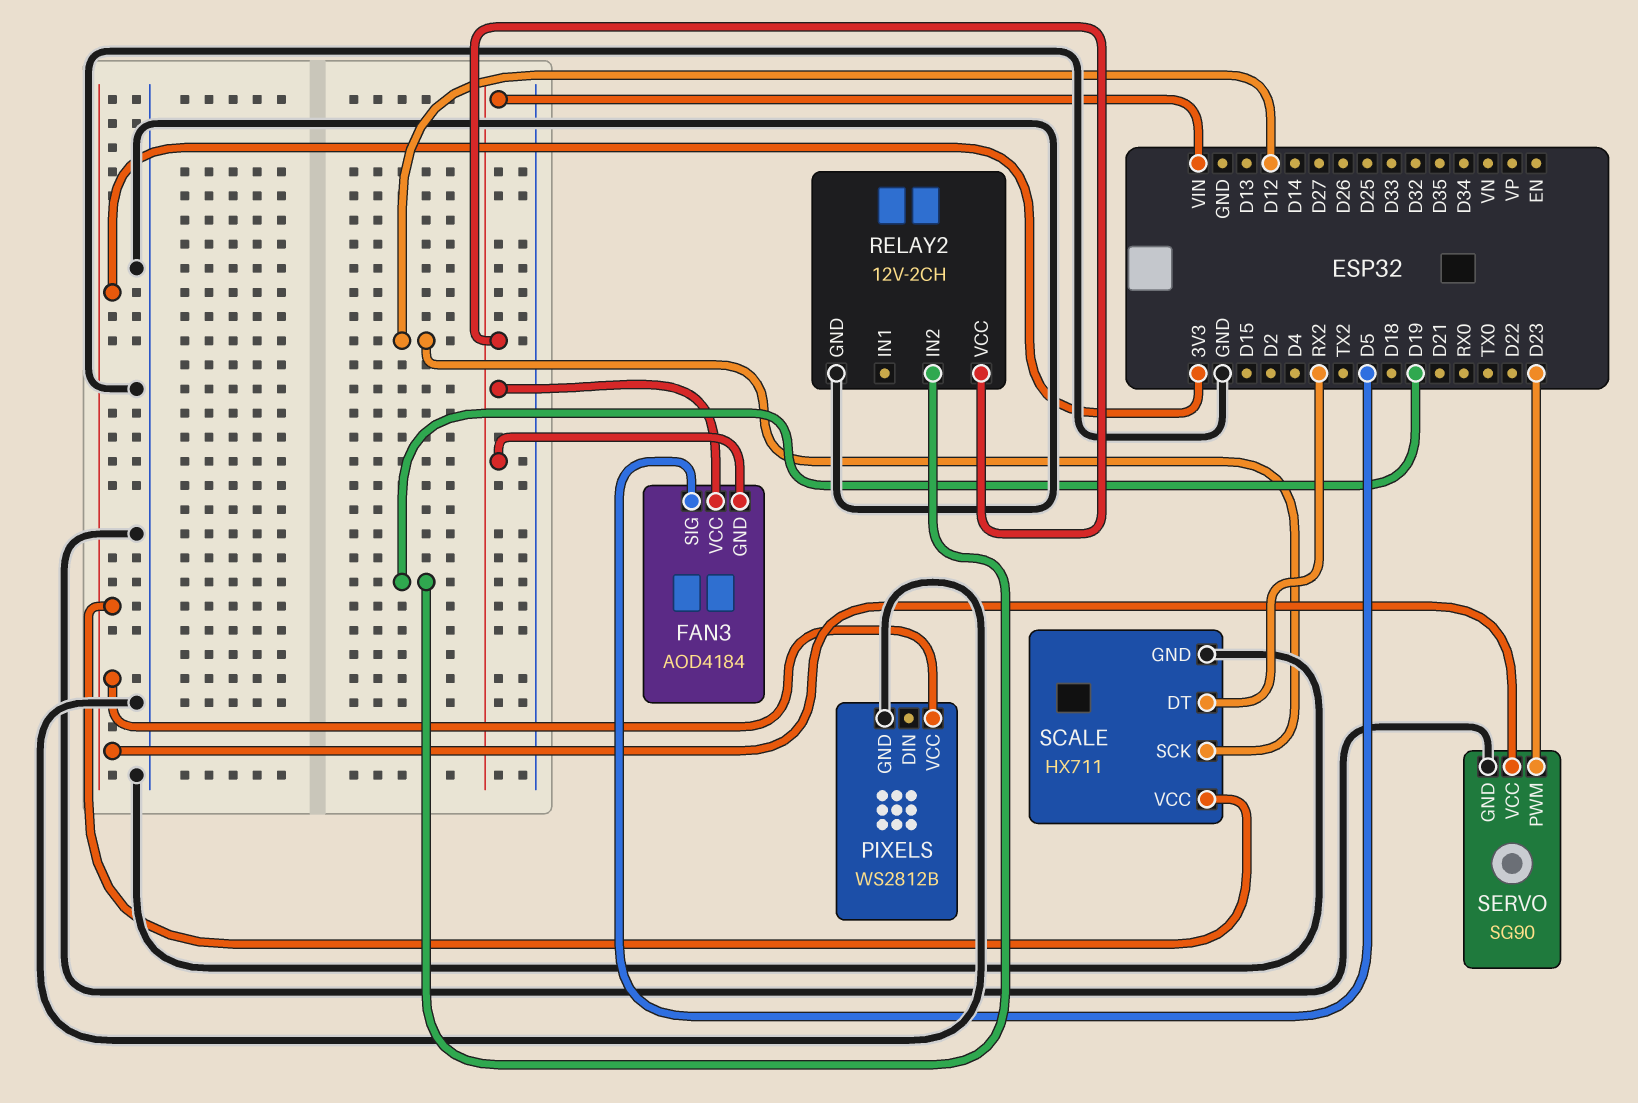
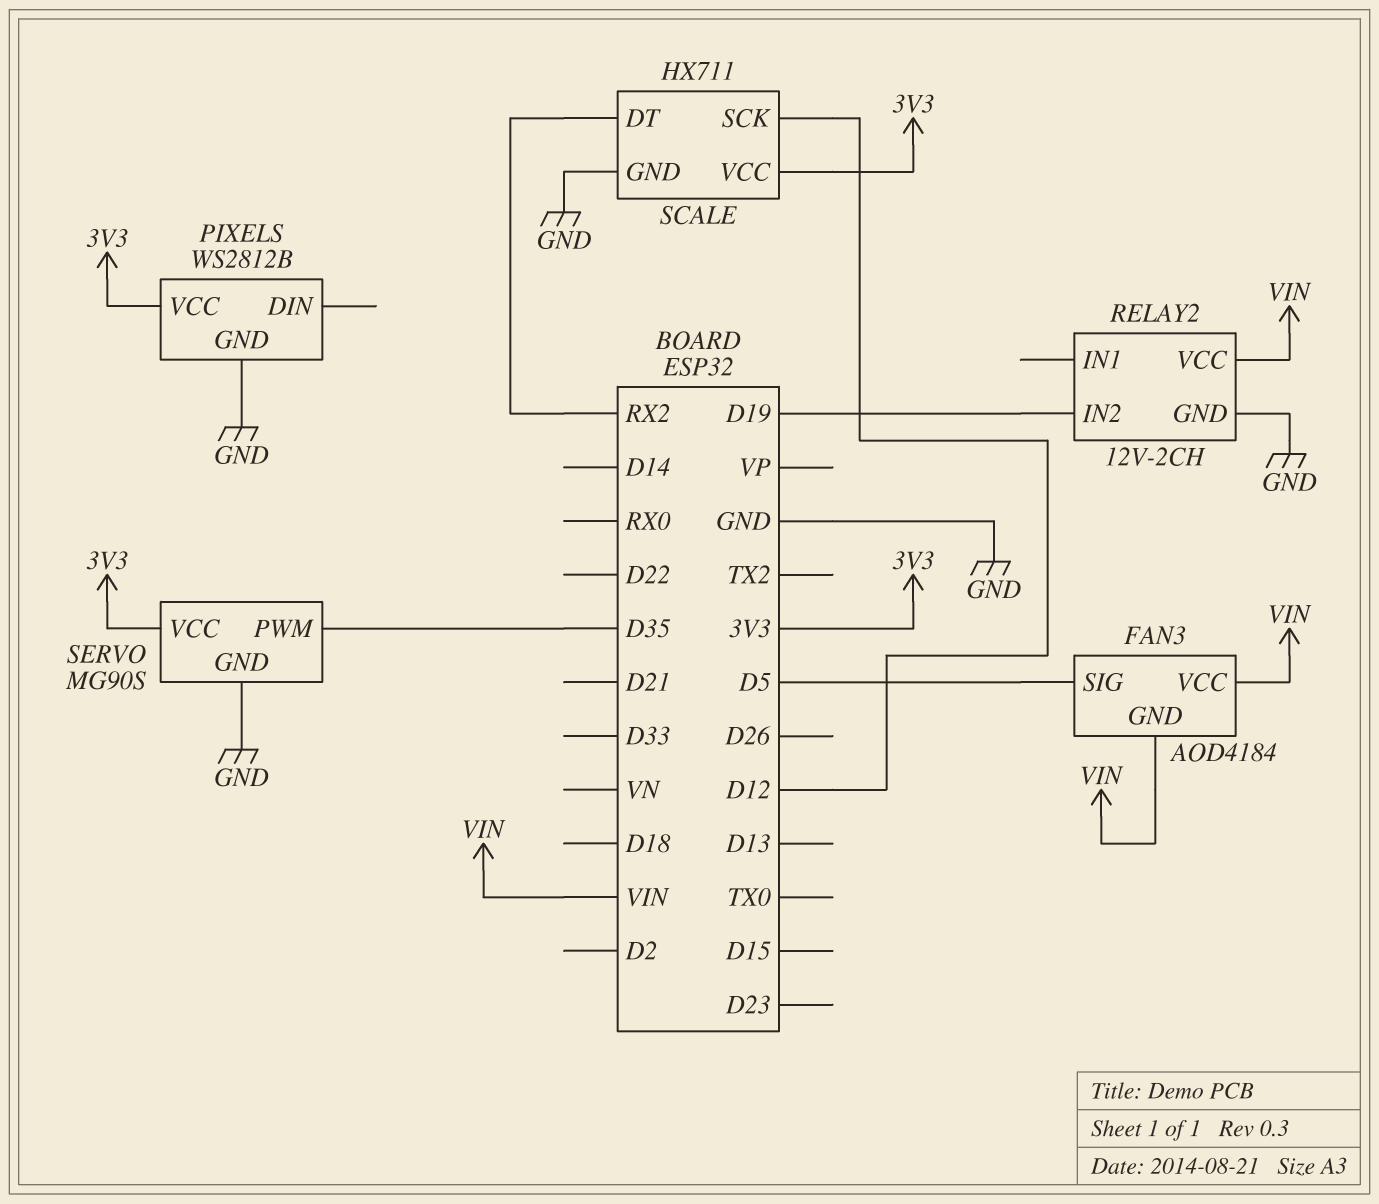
SERVO: SG90 -> MG90S
SERVO pin PWM: D23 -> D35

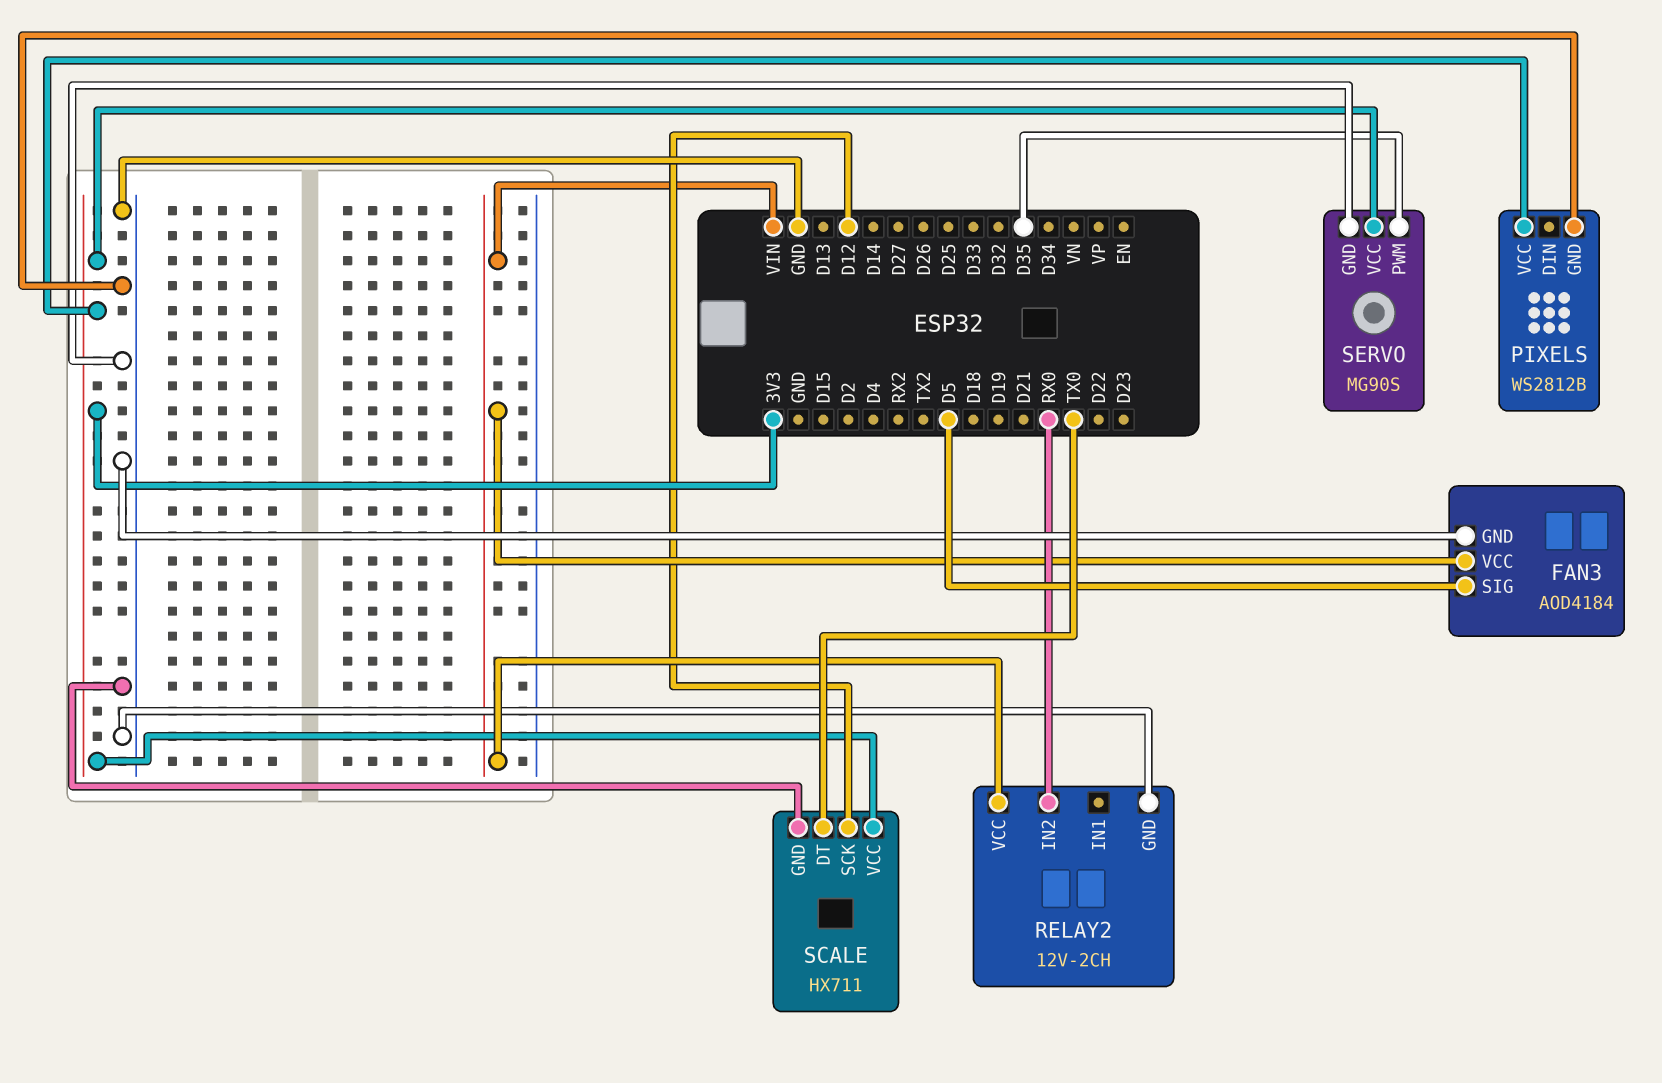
FAN3 pin GND: VIN -> GND
RELAY2 pin IN2: D19 -> RX0
SCALE pin DT: RX2 -> TX0

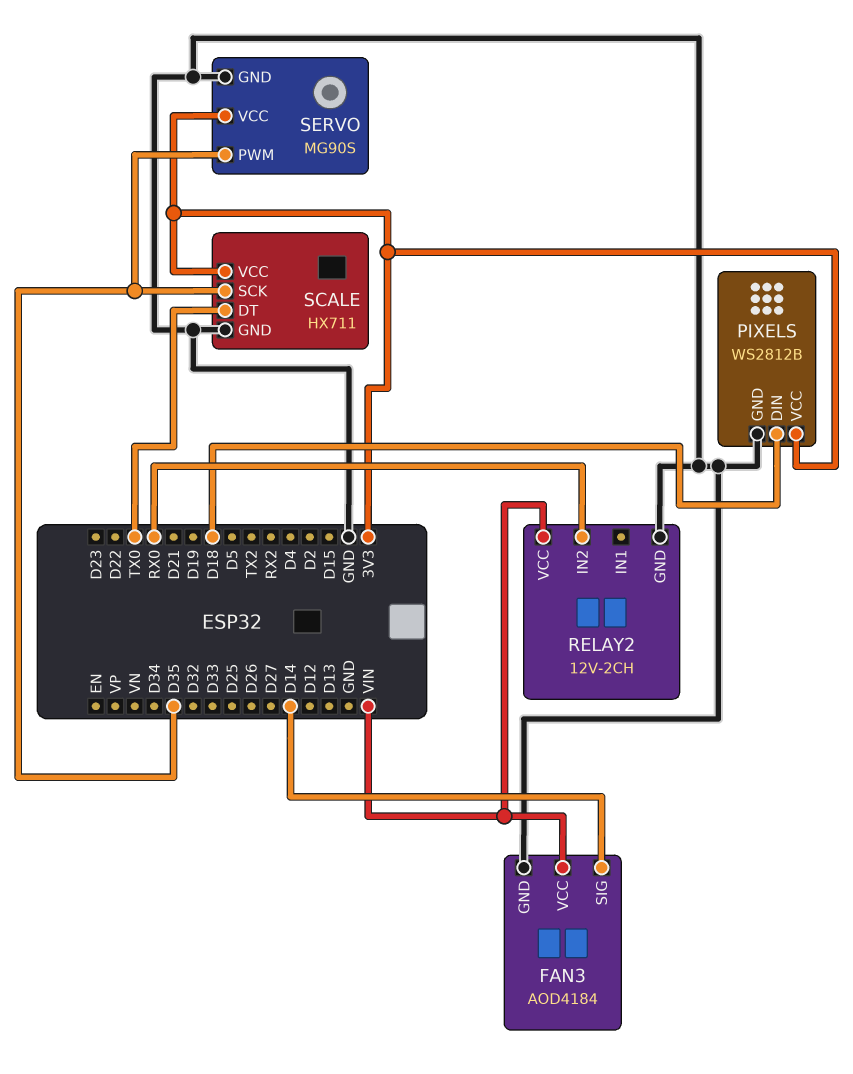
FAN3 pin SIG: D5 -> D14
PIXELS pin DIN: none -> D18
SCALE pin SCK: D12 -> D35

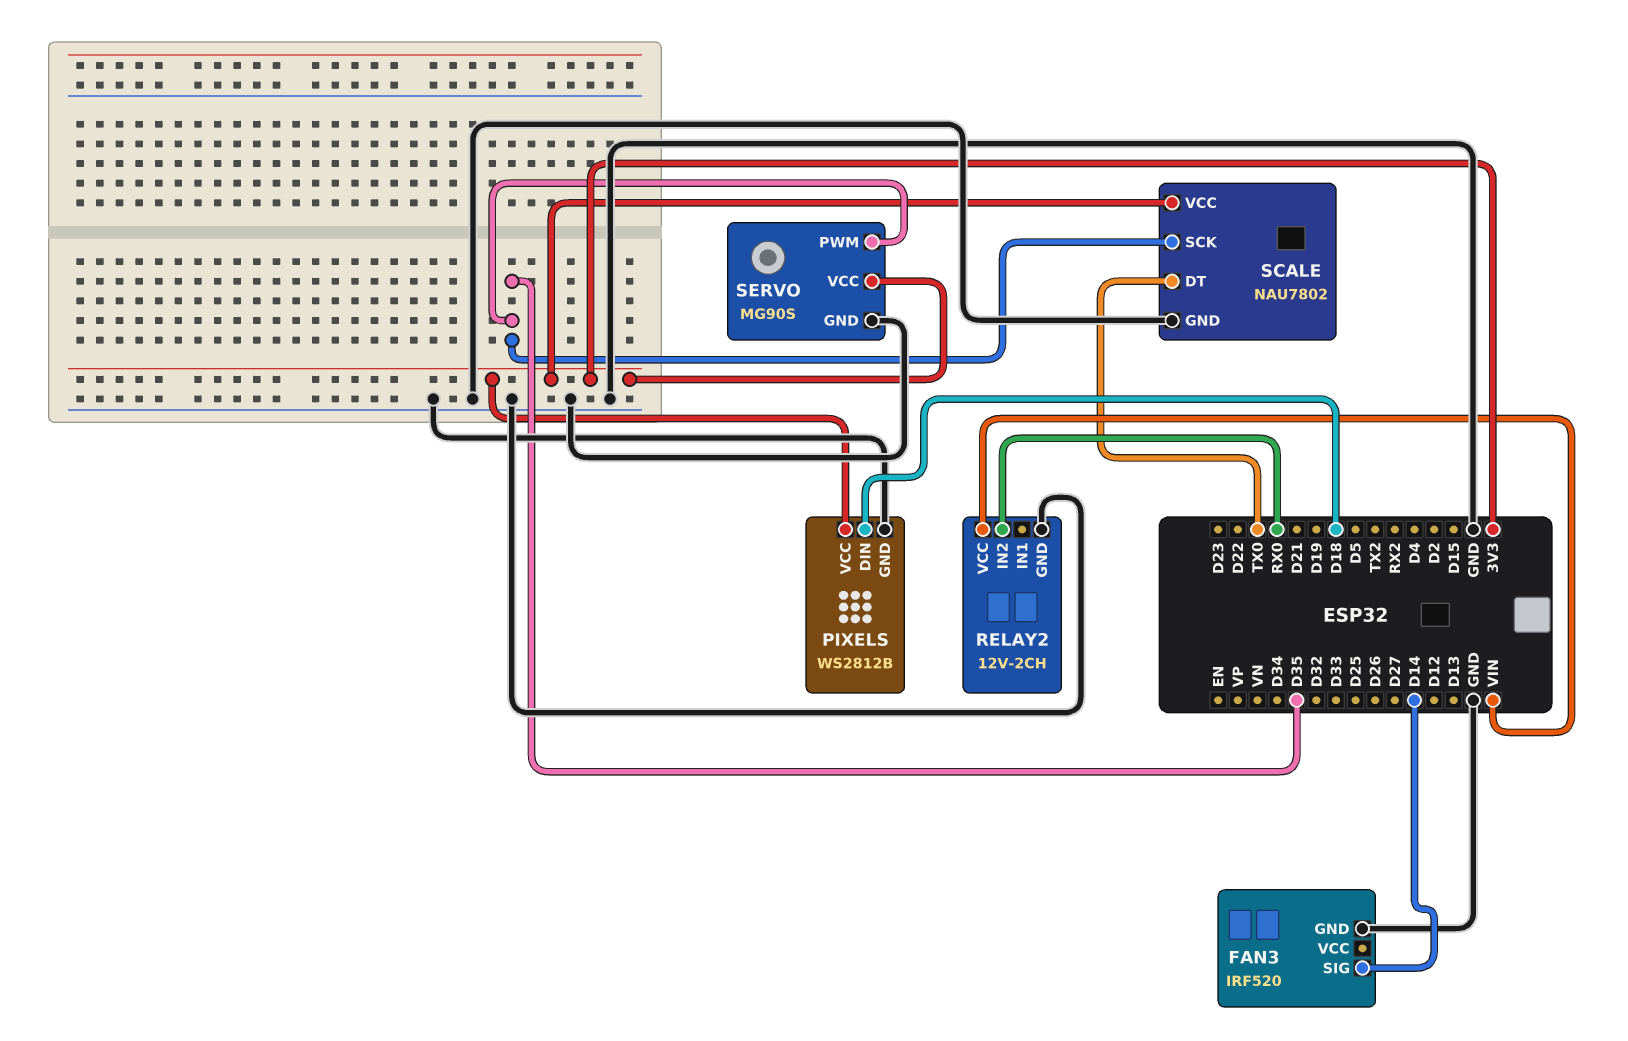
FAN3: AOD4184 -> IRF520
FAN3 pin VCC: VIN -> none
SCALE: HX711 -> NAU7802

